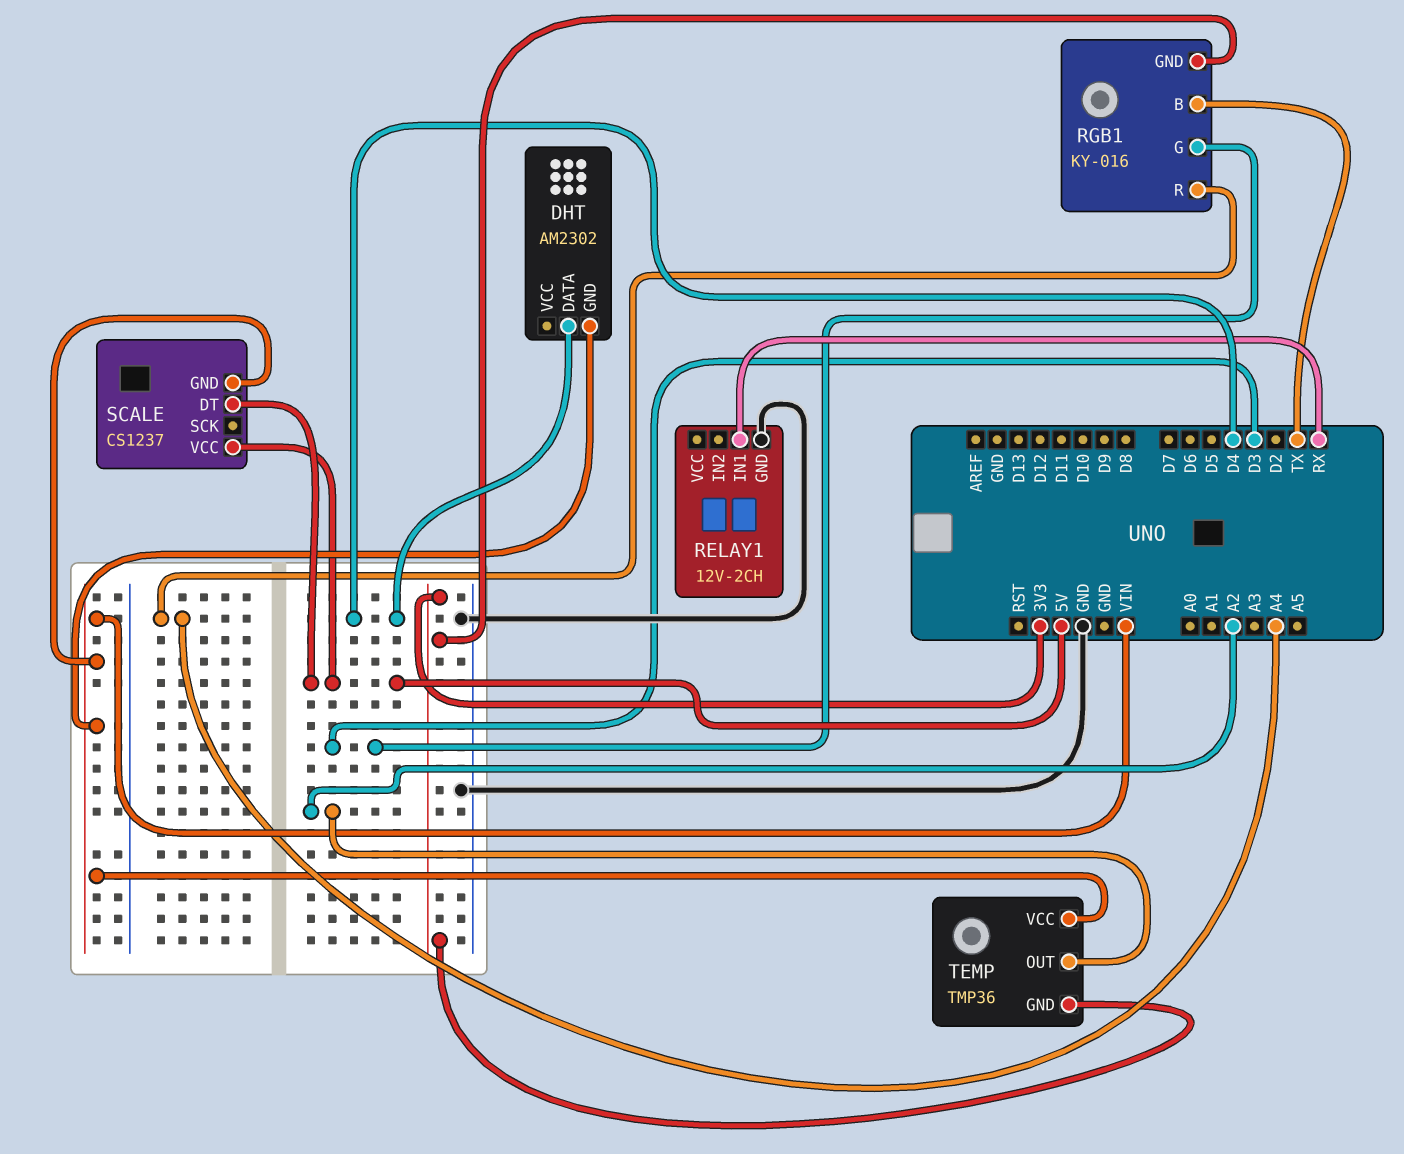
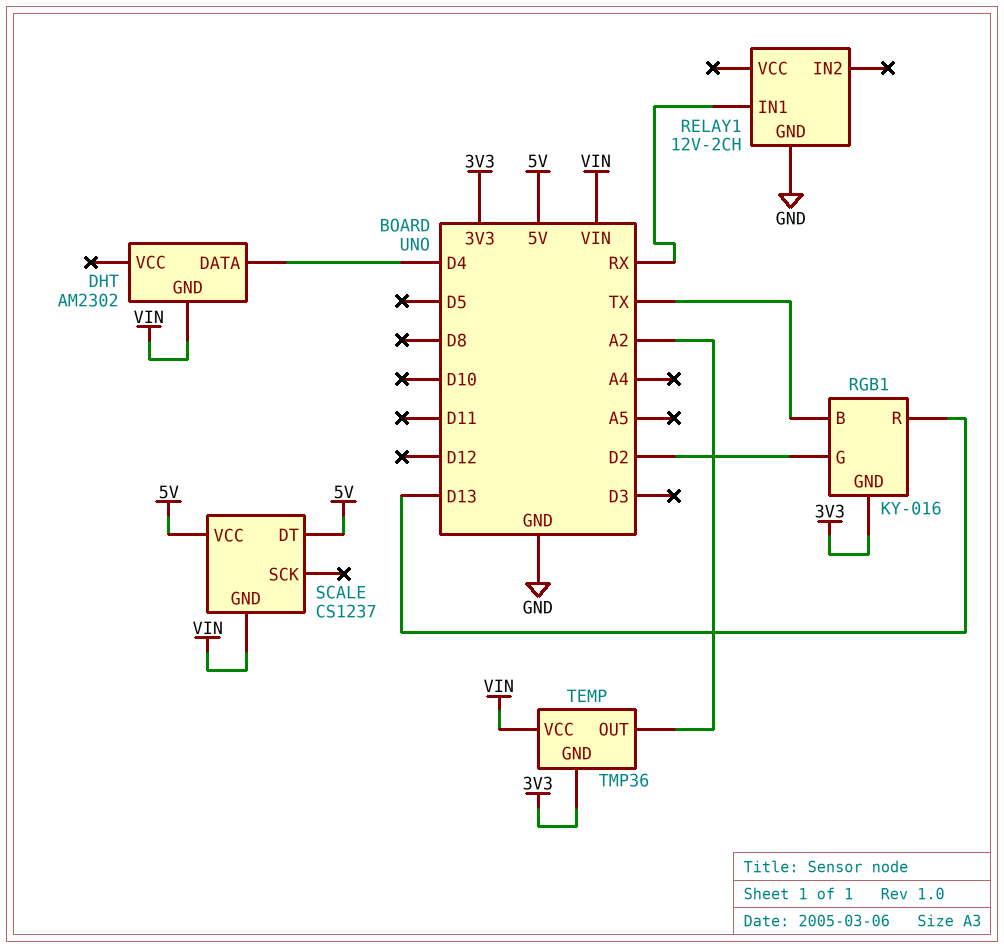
RGB1 pin G: D3 -> D2
RGB1 pin R: A4 -> D13

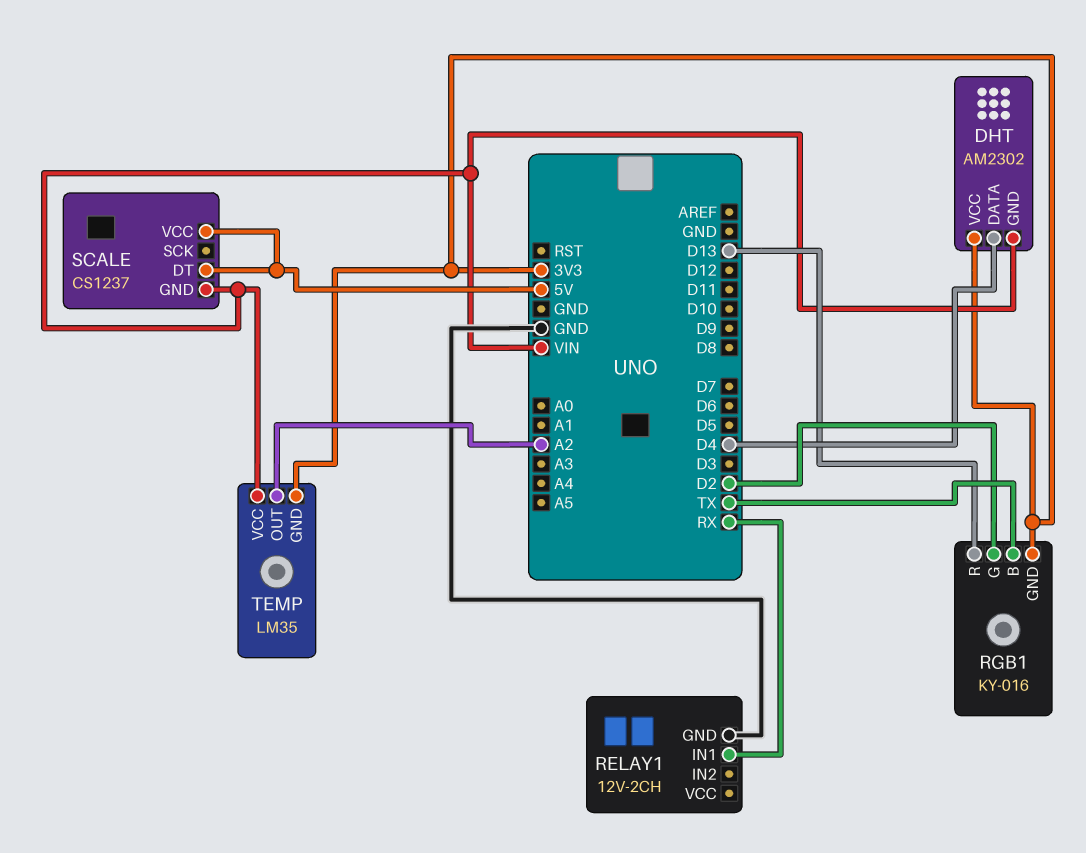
DHT pin VCC: none -> 3V3
TEMP: TMP36 -> LM35

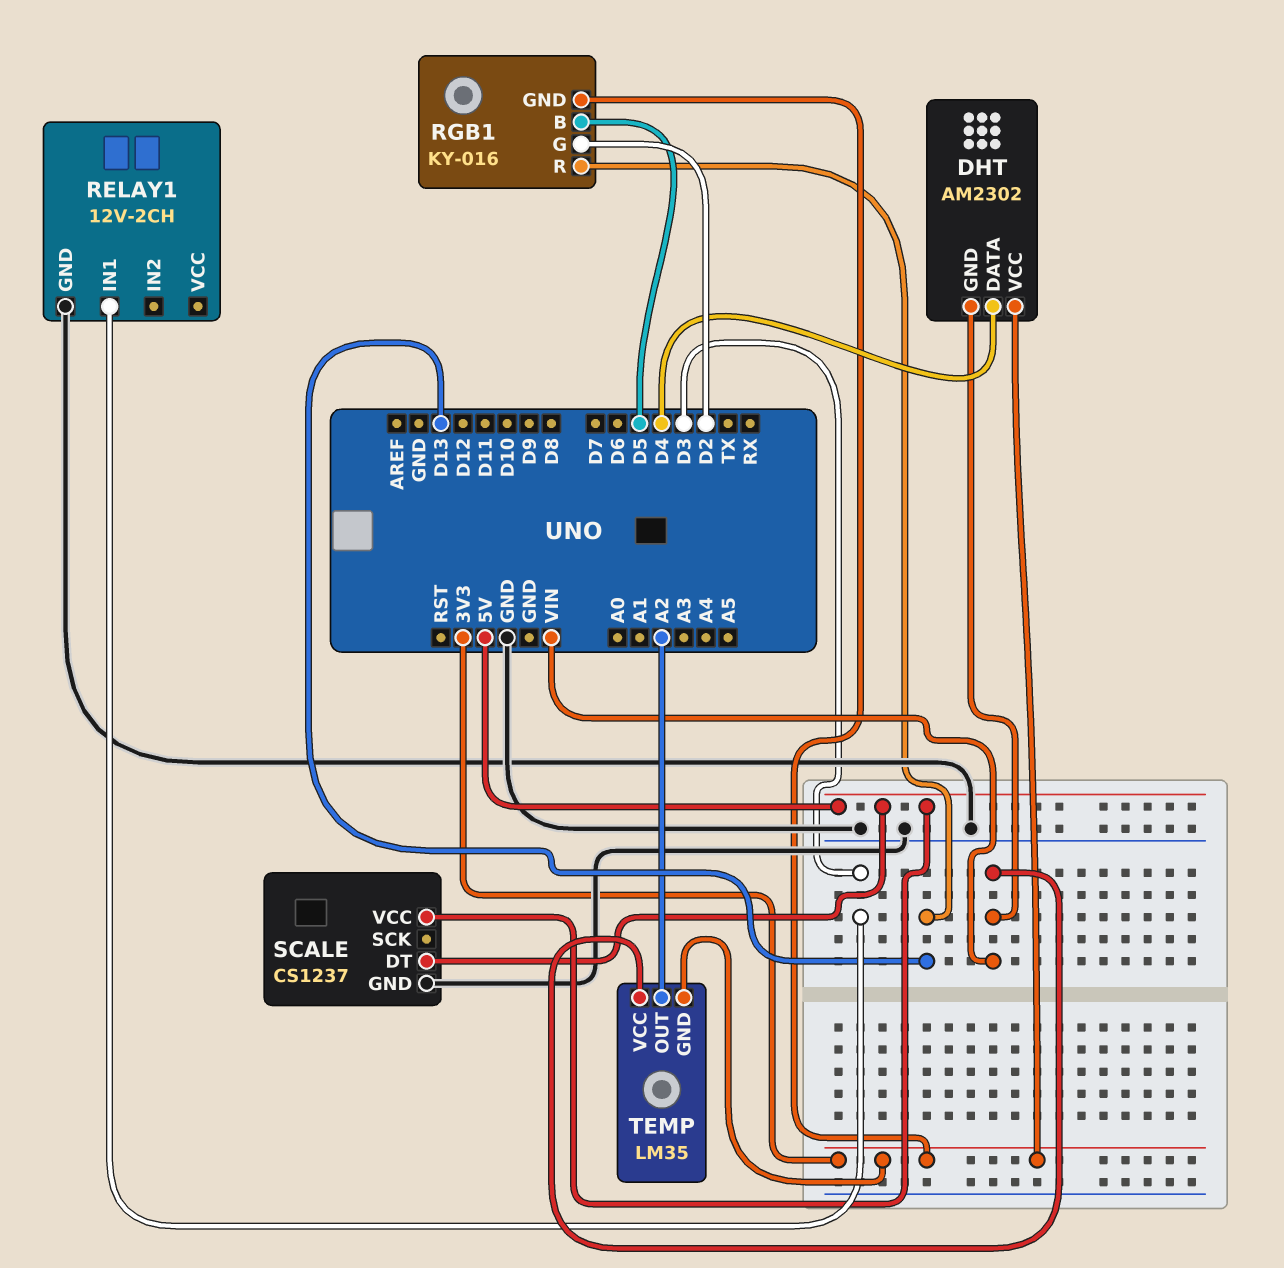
RELAY1 pin IN1: RX -> D3
RGB1 pin B: TX -> D5
SCALE pin GND: VIN -> GND

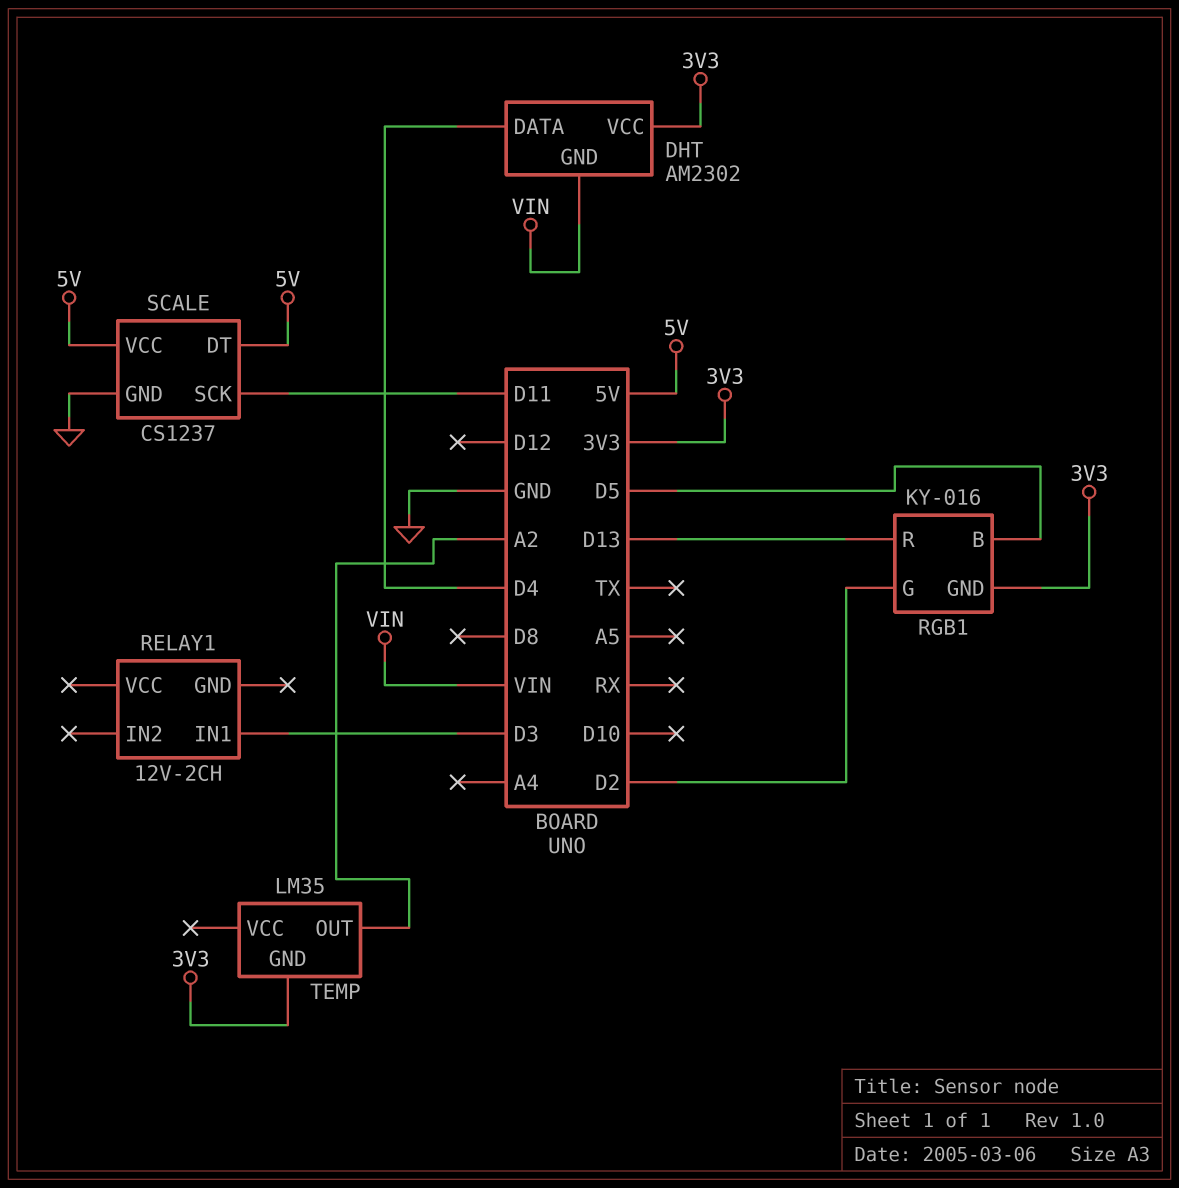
RELAY1 pin GND: GND -> none
SCALE pin SCK: none -> D11
TEMP pin VCC: VIN -> none

